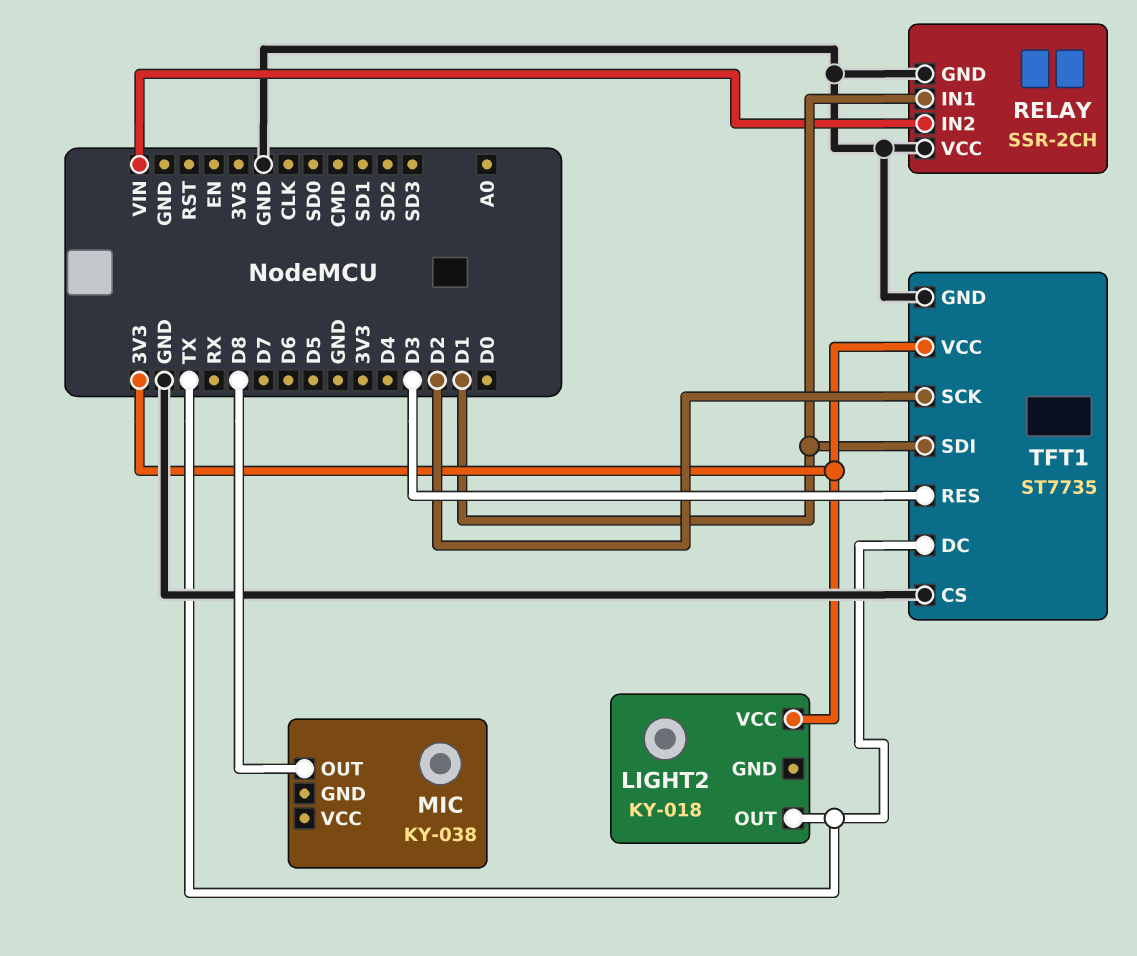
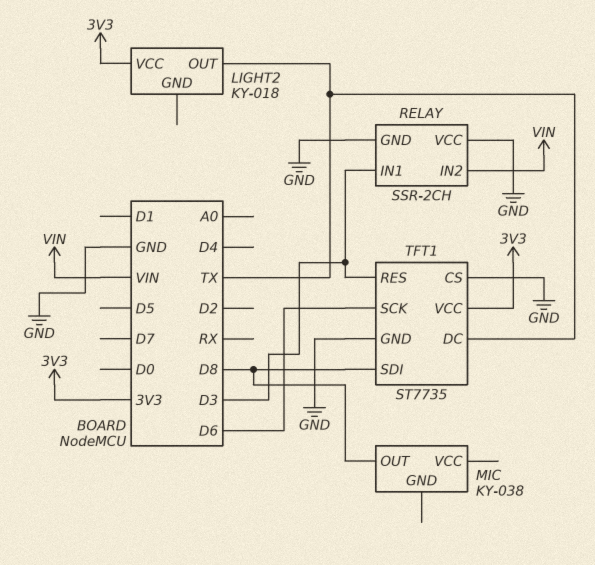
RELAY pin IN1: D1 -> D3
TFT1 pin SCK: D2 -> D6
TFT1 pin SDI: D1 -> D8

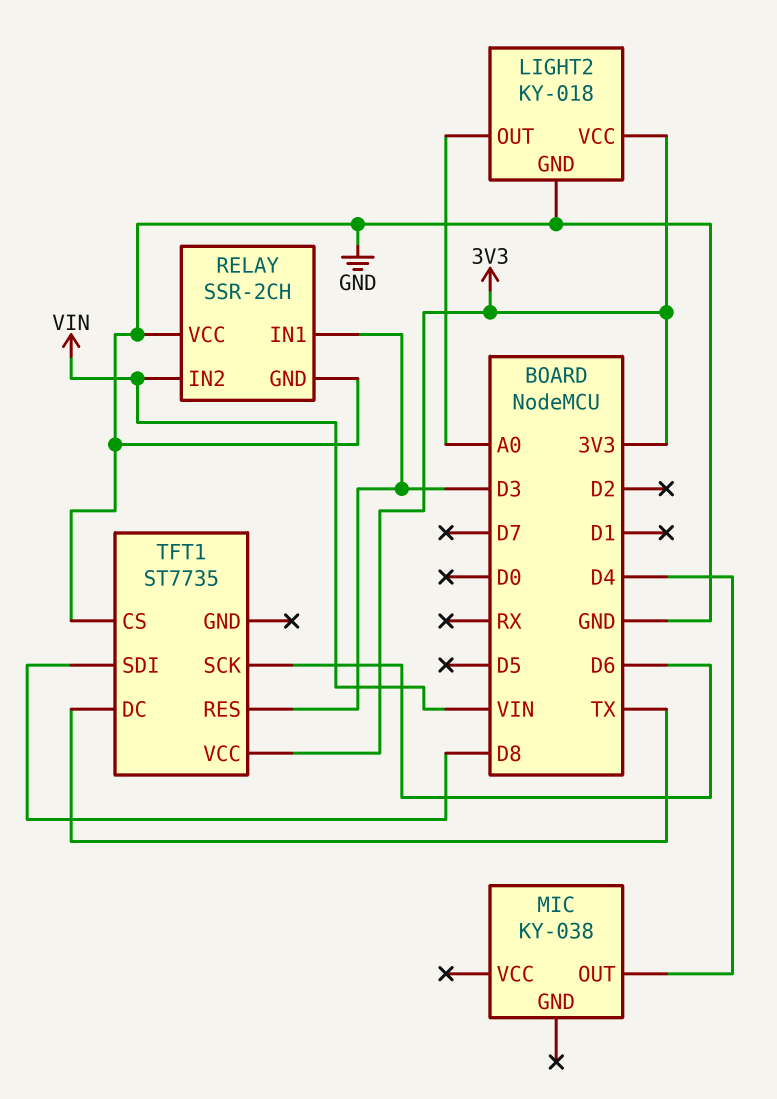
LIGHT2 pin GND: none -> GND
LIGHT2 pin OUT: TX -> A0
MIC pin OUT: D8 -> D4
TFT1 pin GND: GND -> none

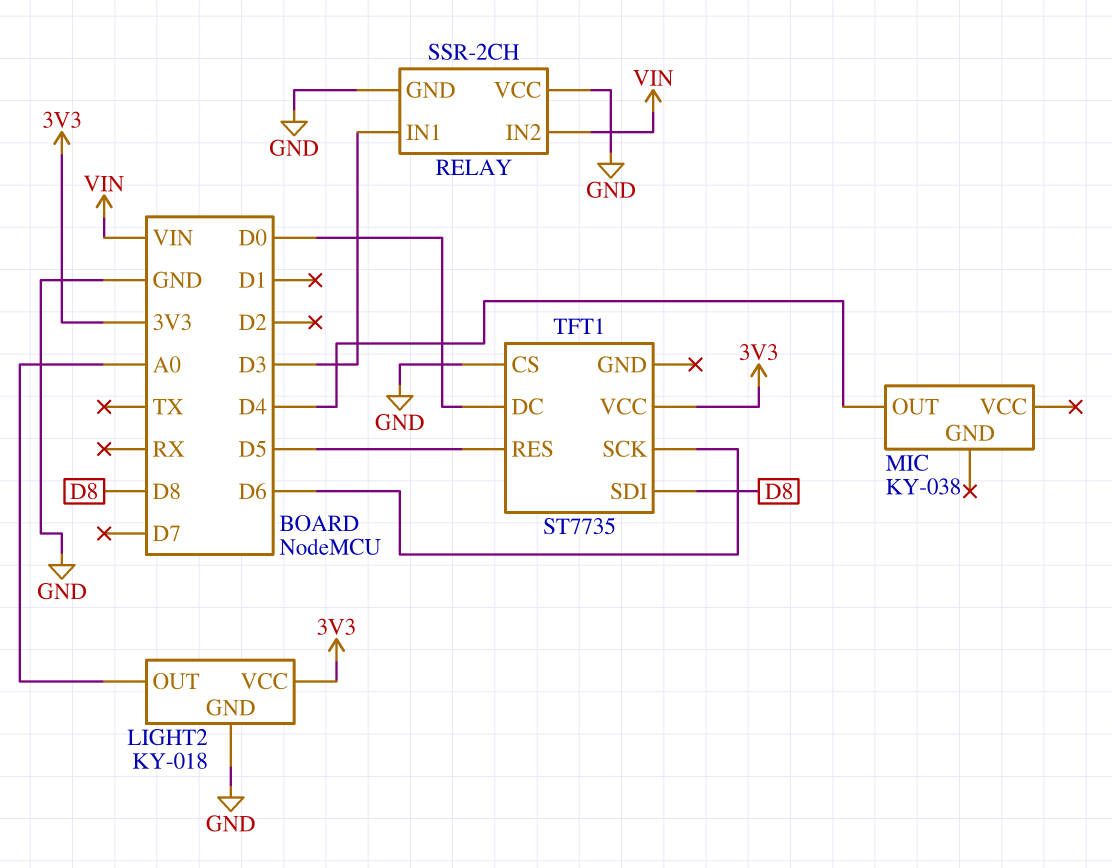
TFT1 pin DC: TX -> D0
TFT1 pin RES: D3 -> D5

